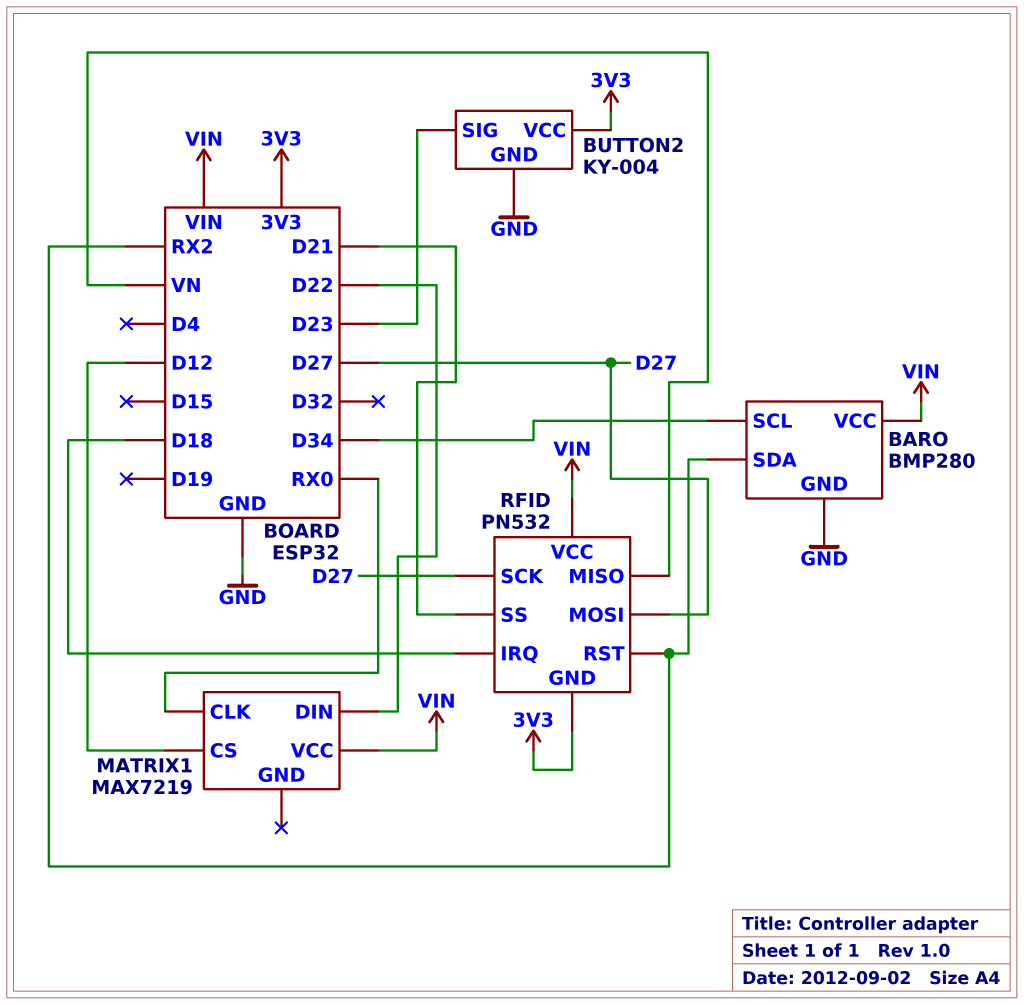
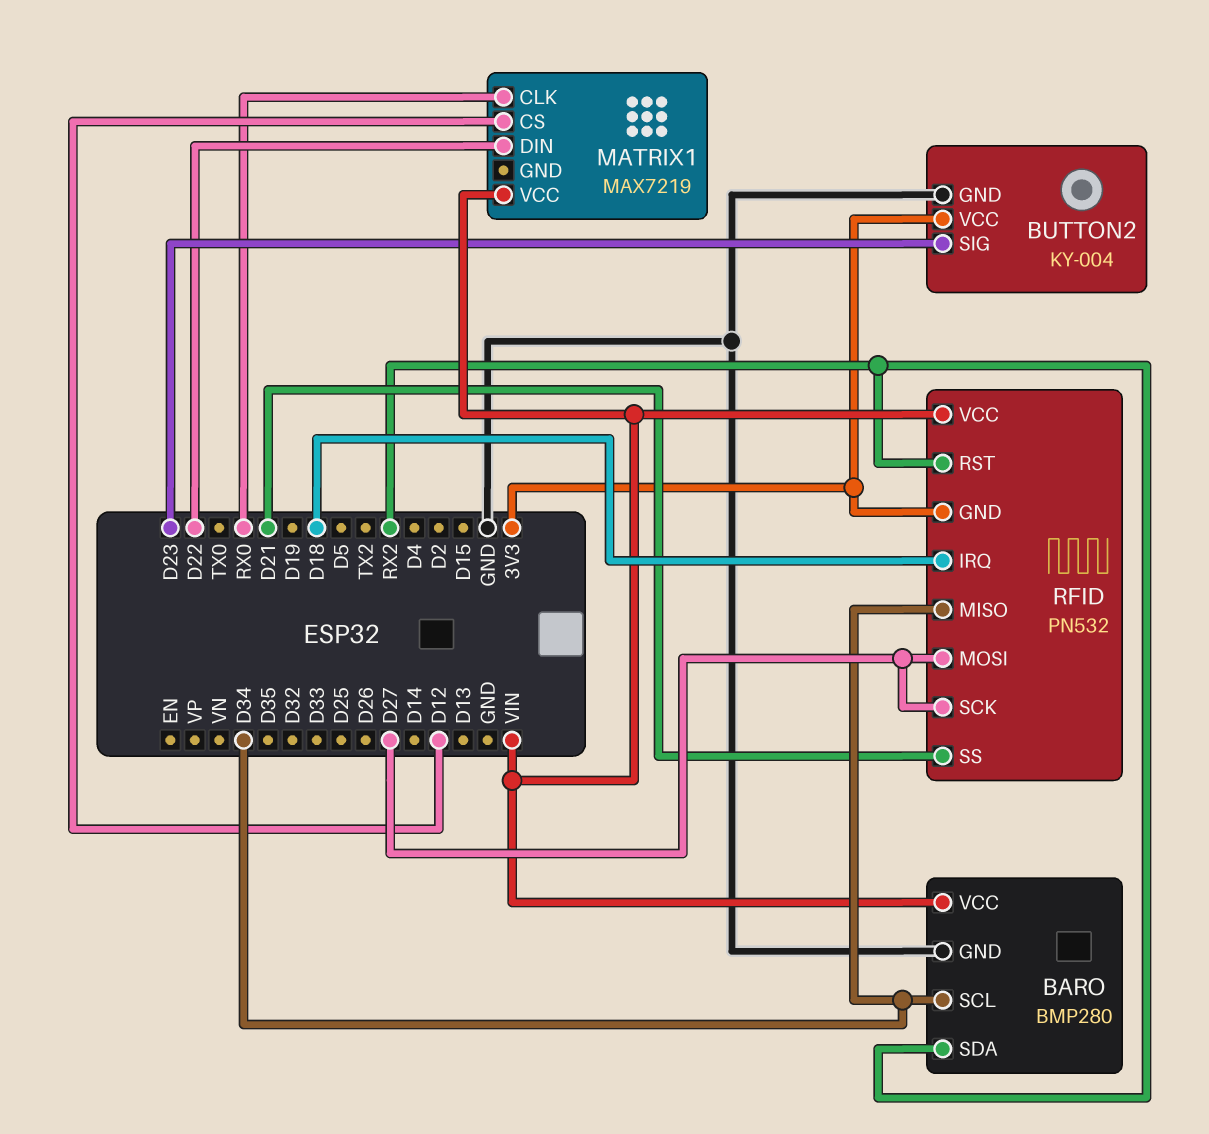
RFID pin MISO: VN -> D34

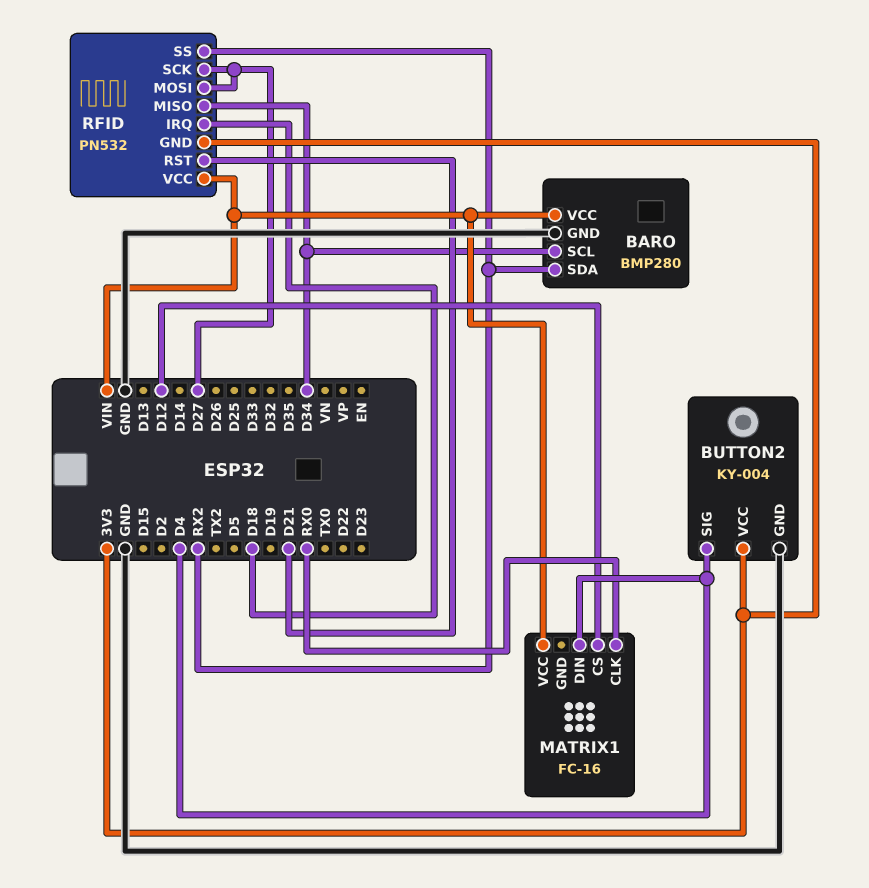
BUTTON2 pin SIG: D23 -> D4
MATRIX1: MAX7219 -> FC-16
MATRIX1 pin DIN: D22 -> D4
RFID pin RST: RX2 -> D21
RFID pin SS: D21 -> RX2

